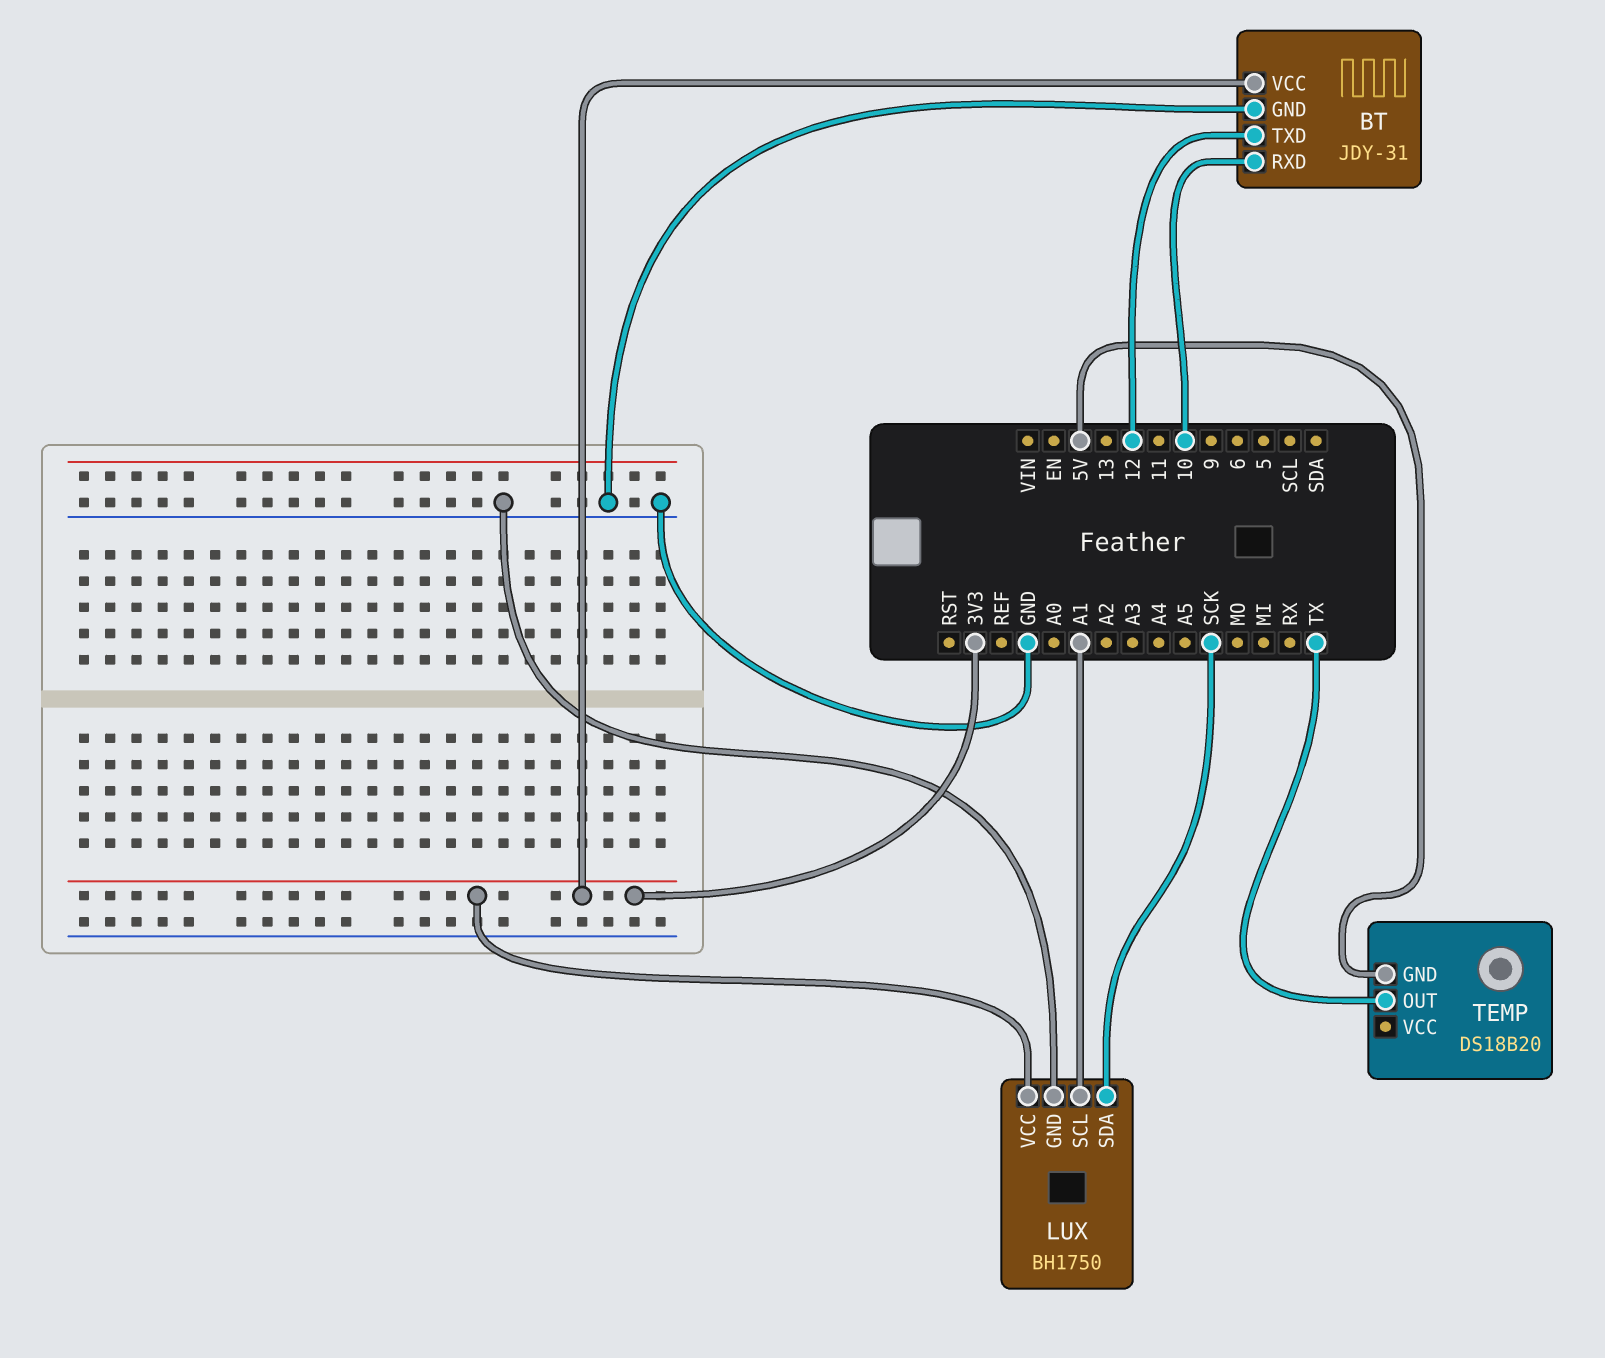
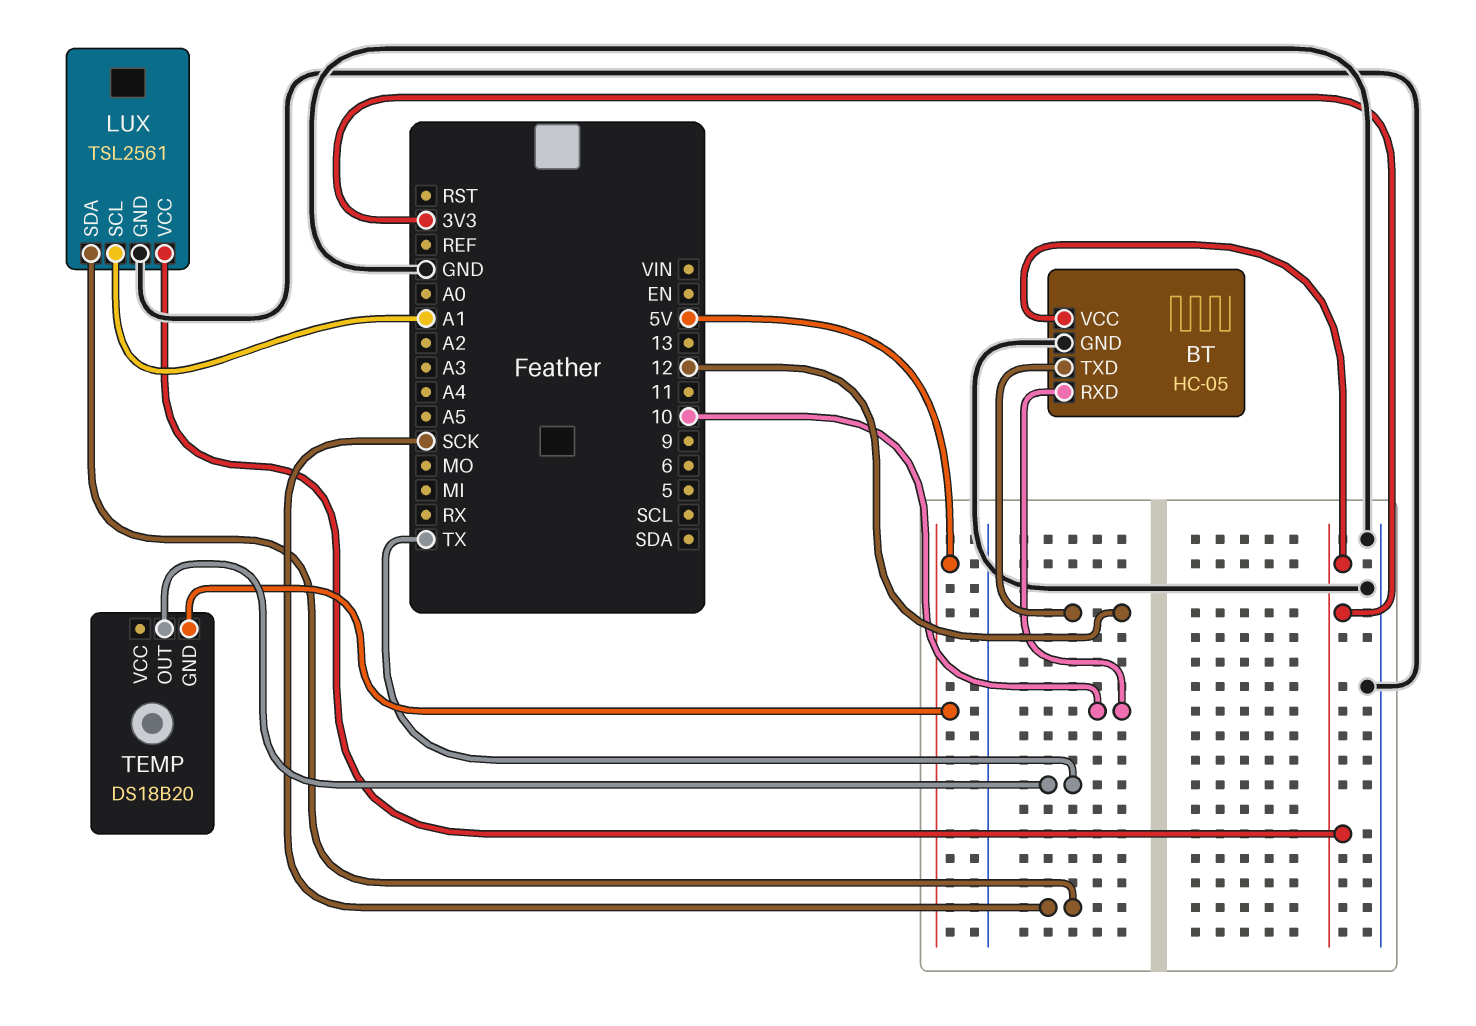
BT: JDY-31 -> HC-05
LUX: BH1750 -> TSL2561

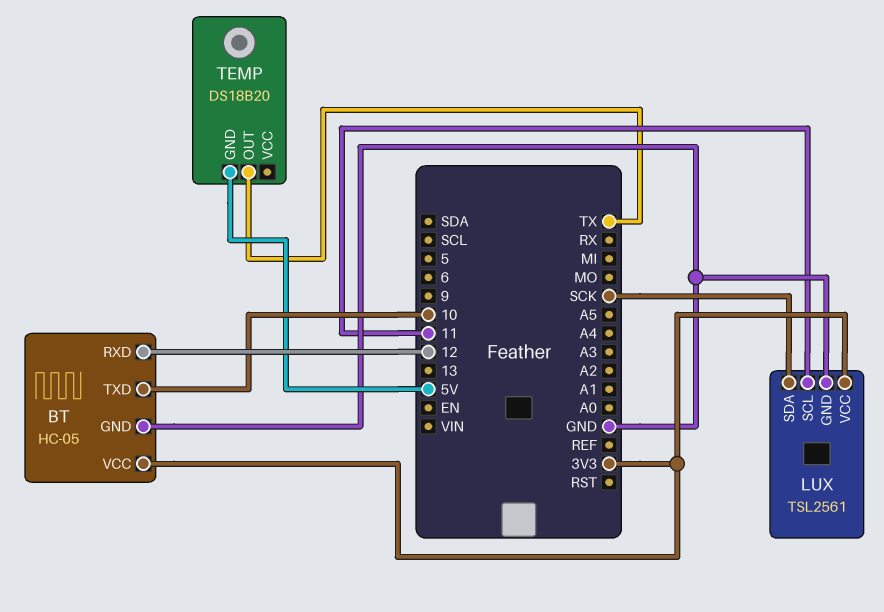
BT pin RXD: 10 -> 12
BT pin TXD: 12 -> 10
LUX pin SCL: A1 -> 11

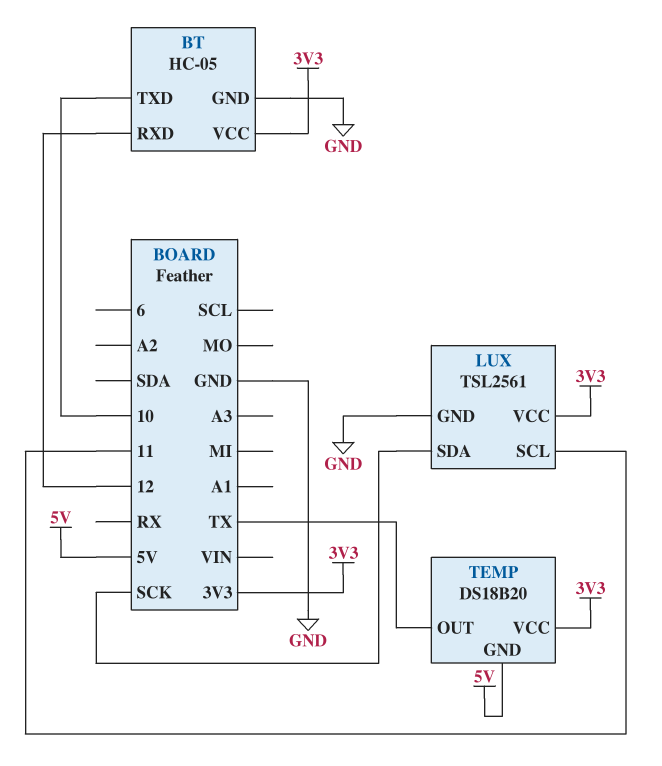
TEMP pin VCC: none -> 3V3

